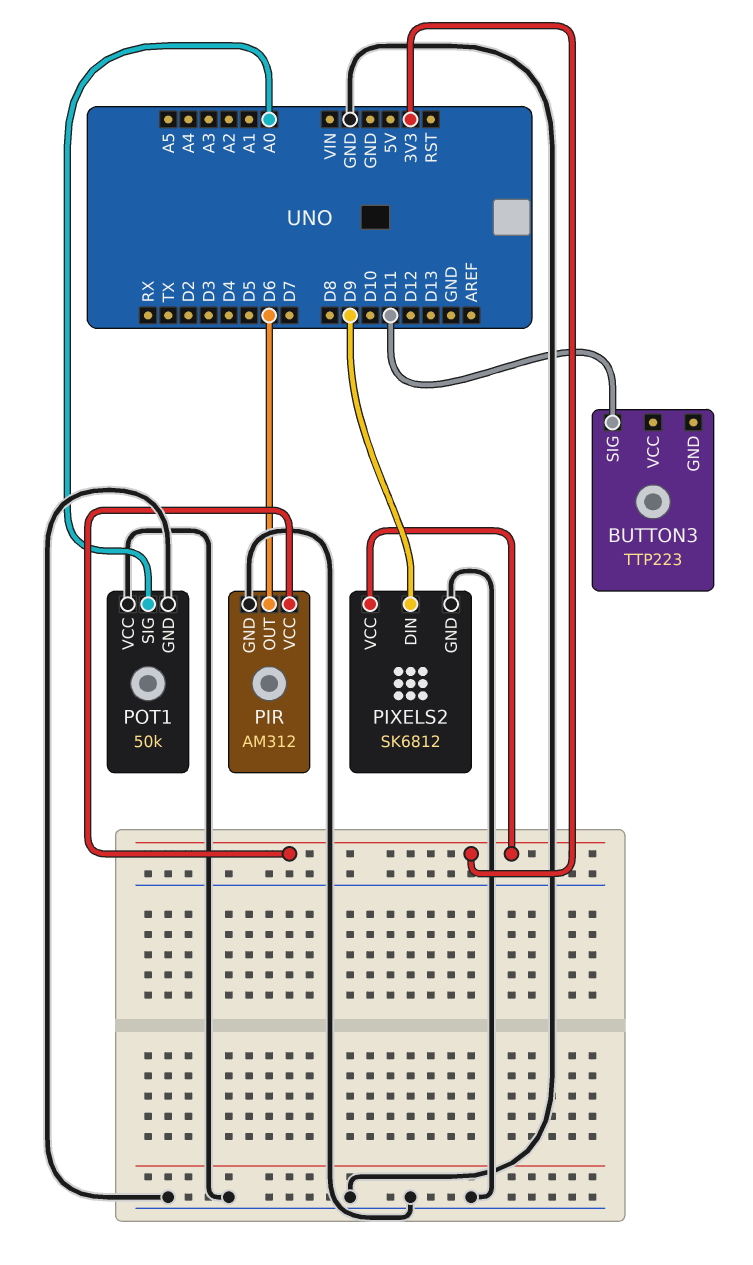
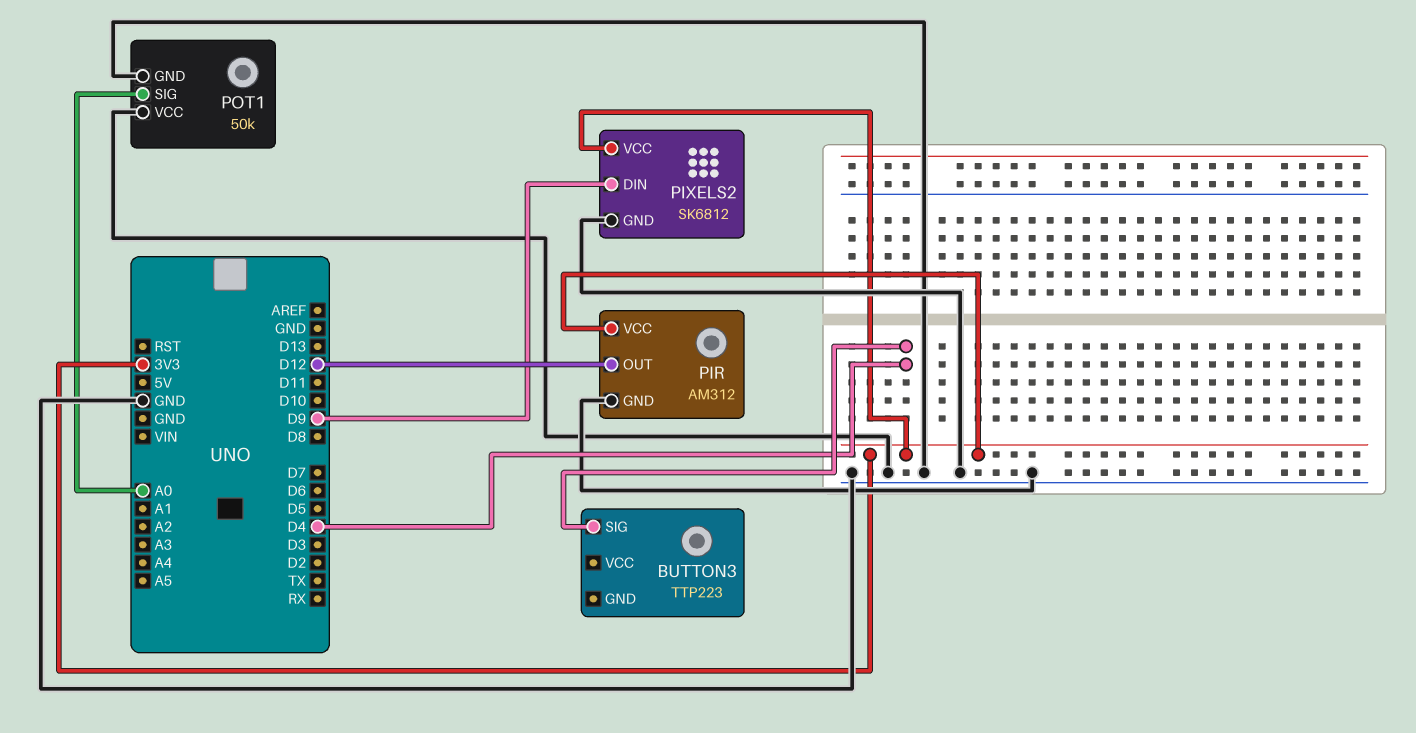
BUTTON3 pin SIG: D11 -> D4
PIR pin OUT: D6 -> D12

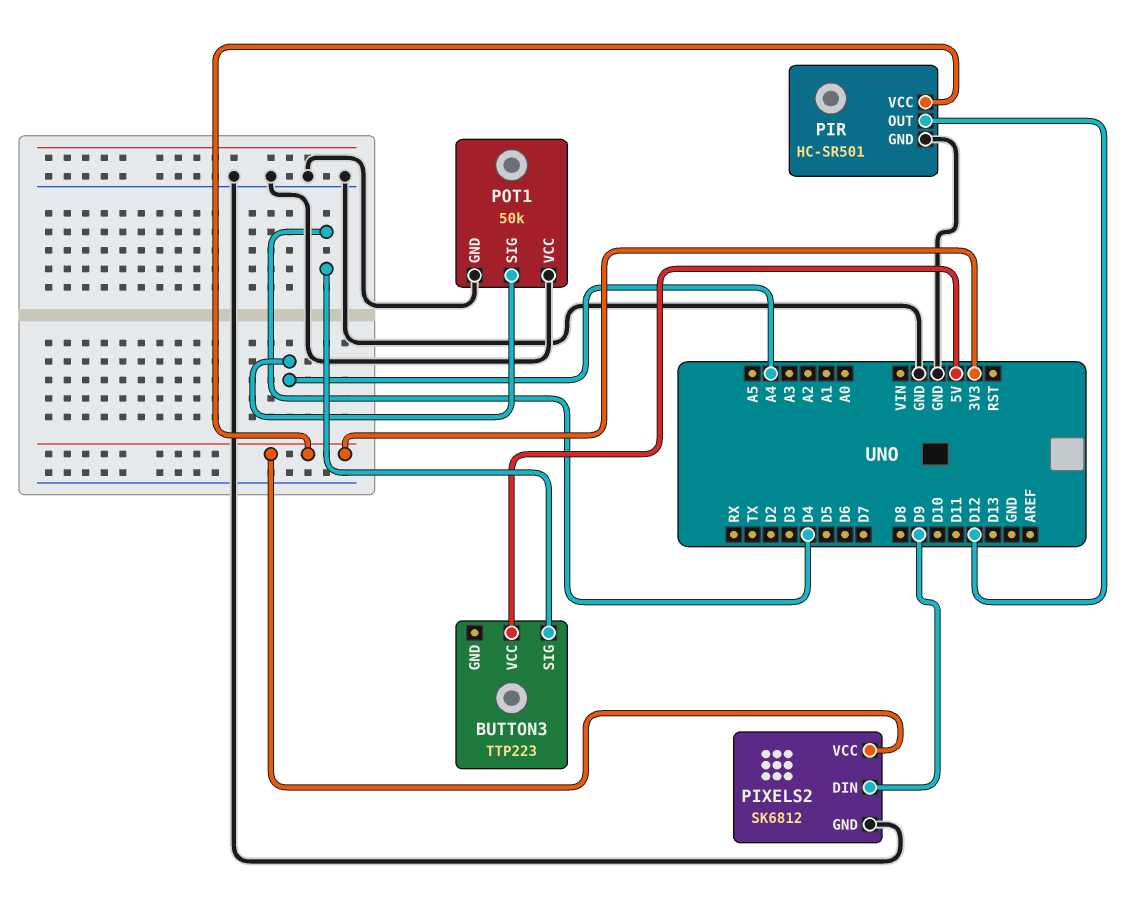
BUTTON3 pin VCC: none -> 5V
PIR: AM312 -> HC-SR501
POT1 pin SIG: A0 -> A4

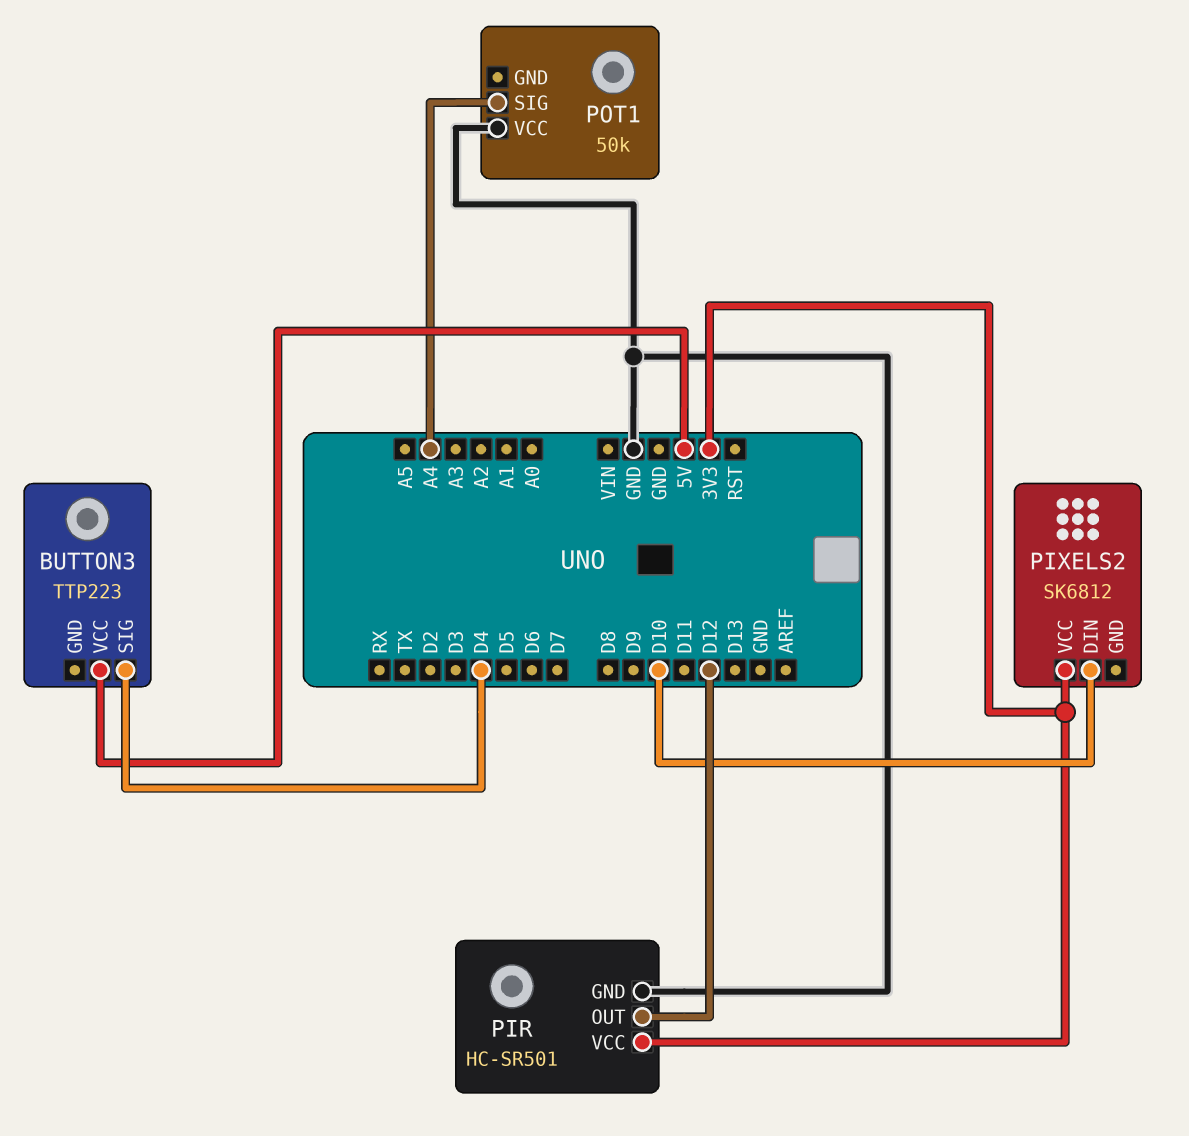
PIXELS2 pin DIN: D9 -> D10
PIXELS2 pin GND: GND -> none
POT1 pin GND: GND -> none

